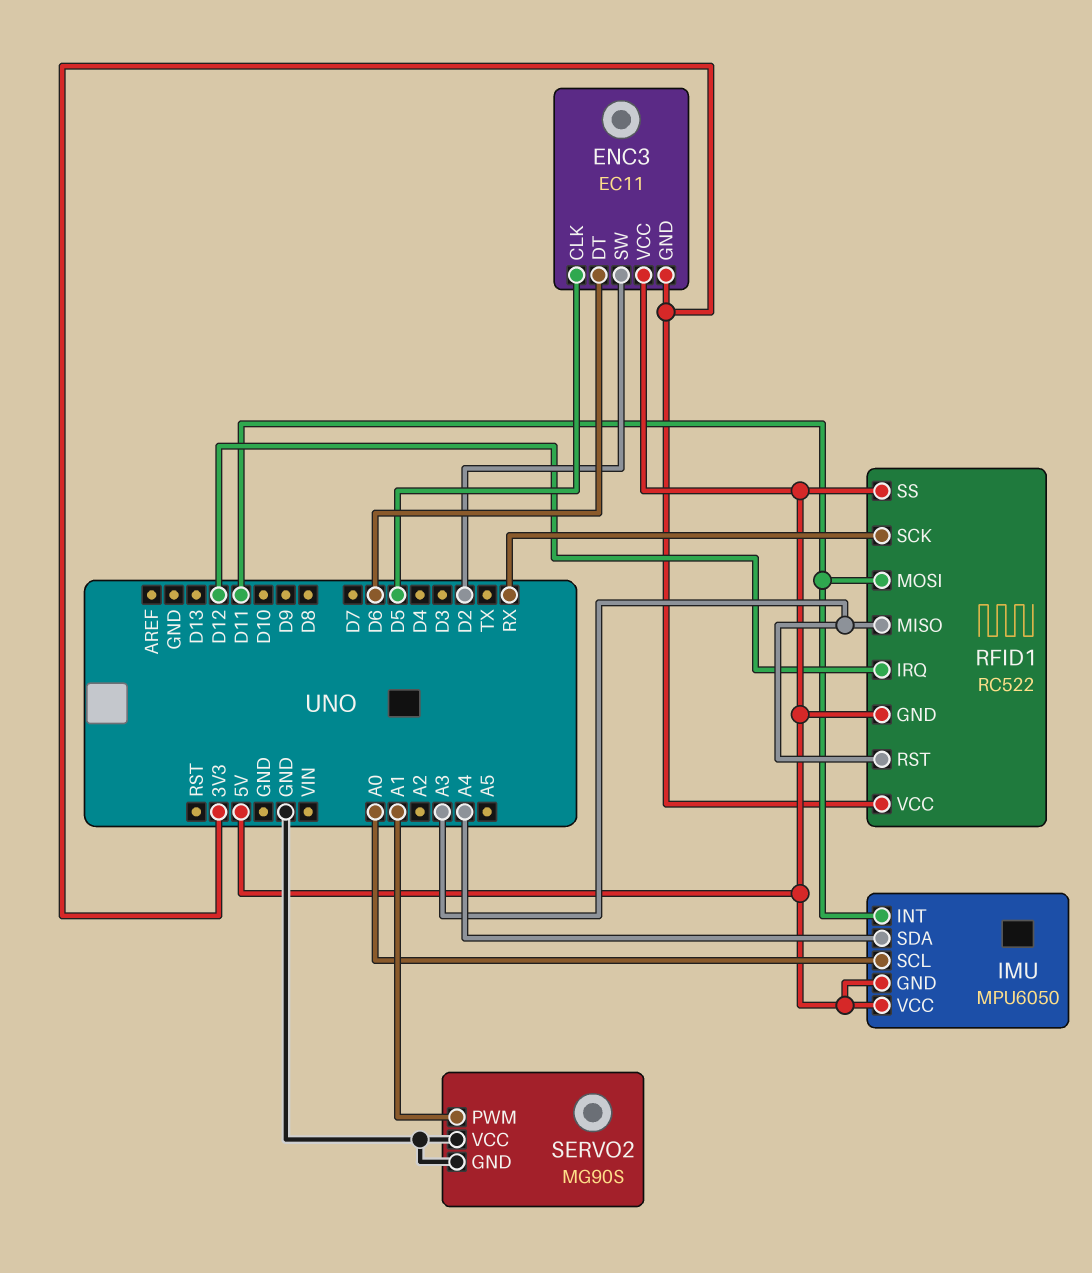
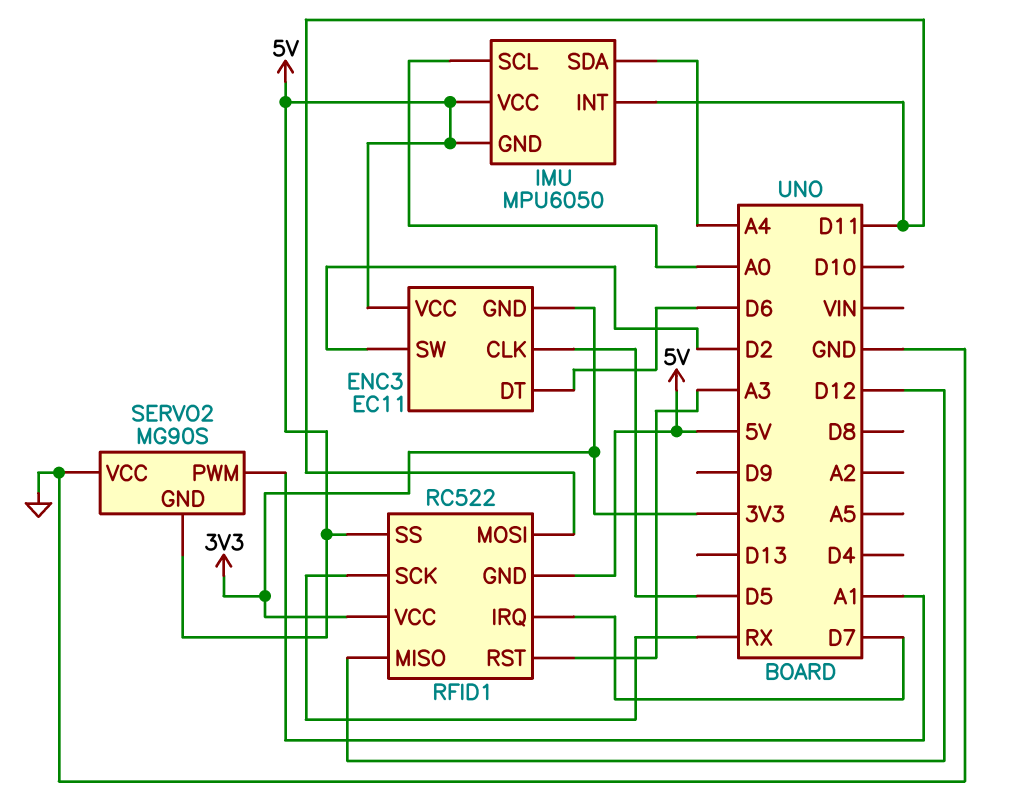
RFID1 pin IRQ: D12 -> D7
RFID1 pin MISO: A3 -> D12
SERVO2 pin GND: GND -> 5V

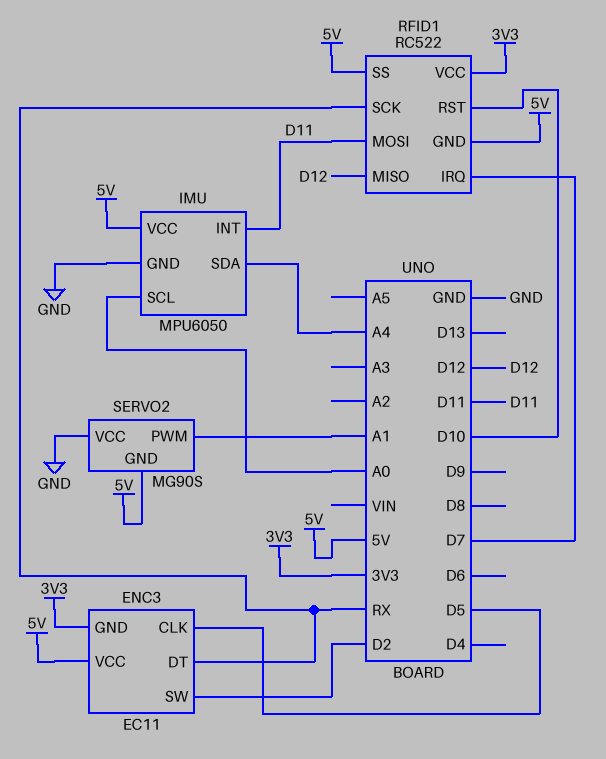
ENC3 pin DT: D6 -> RX
IMU pin GND: 5V -> GND
RFID1 pin RST: A3 -> D10

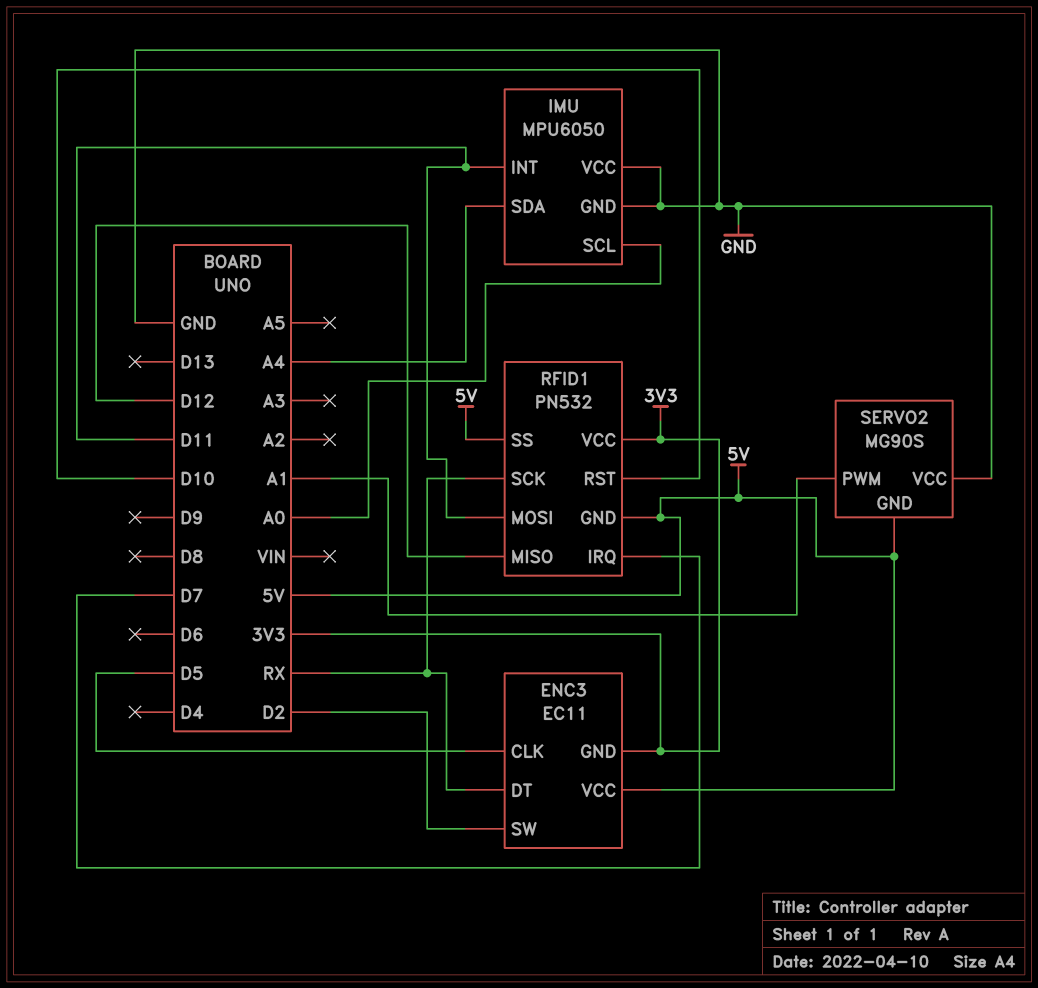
IMU pin VCC: 5V -> GND
RFID1: RC522 -> PN532

